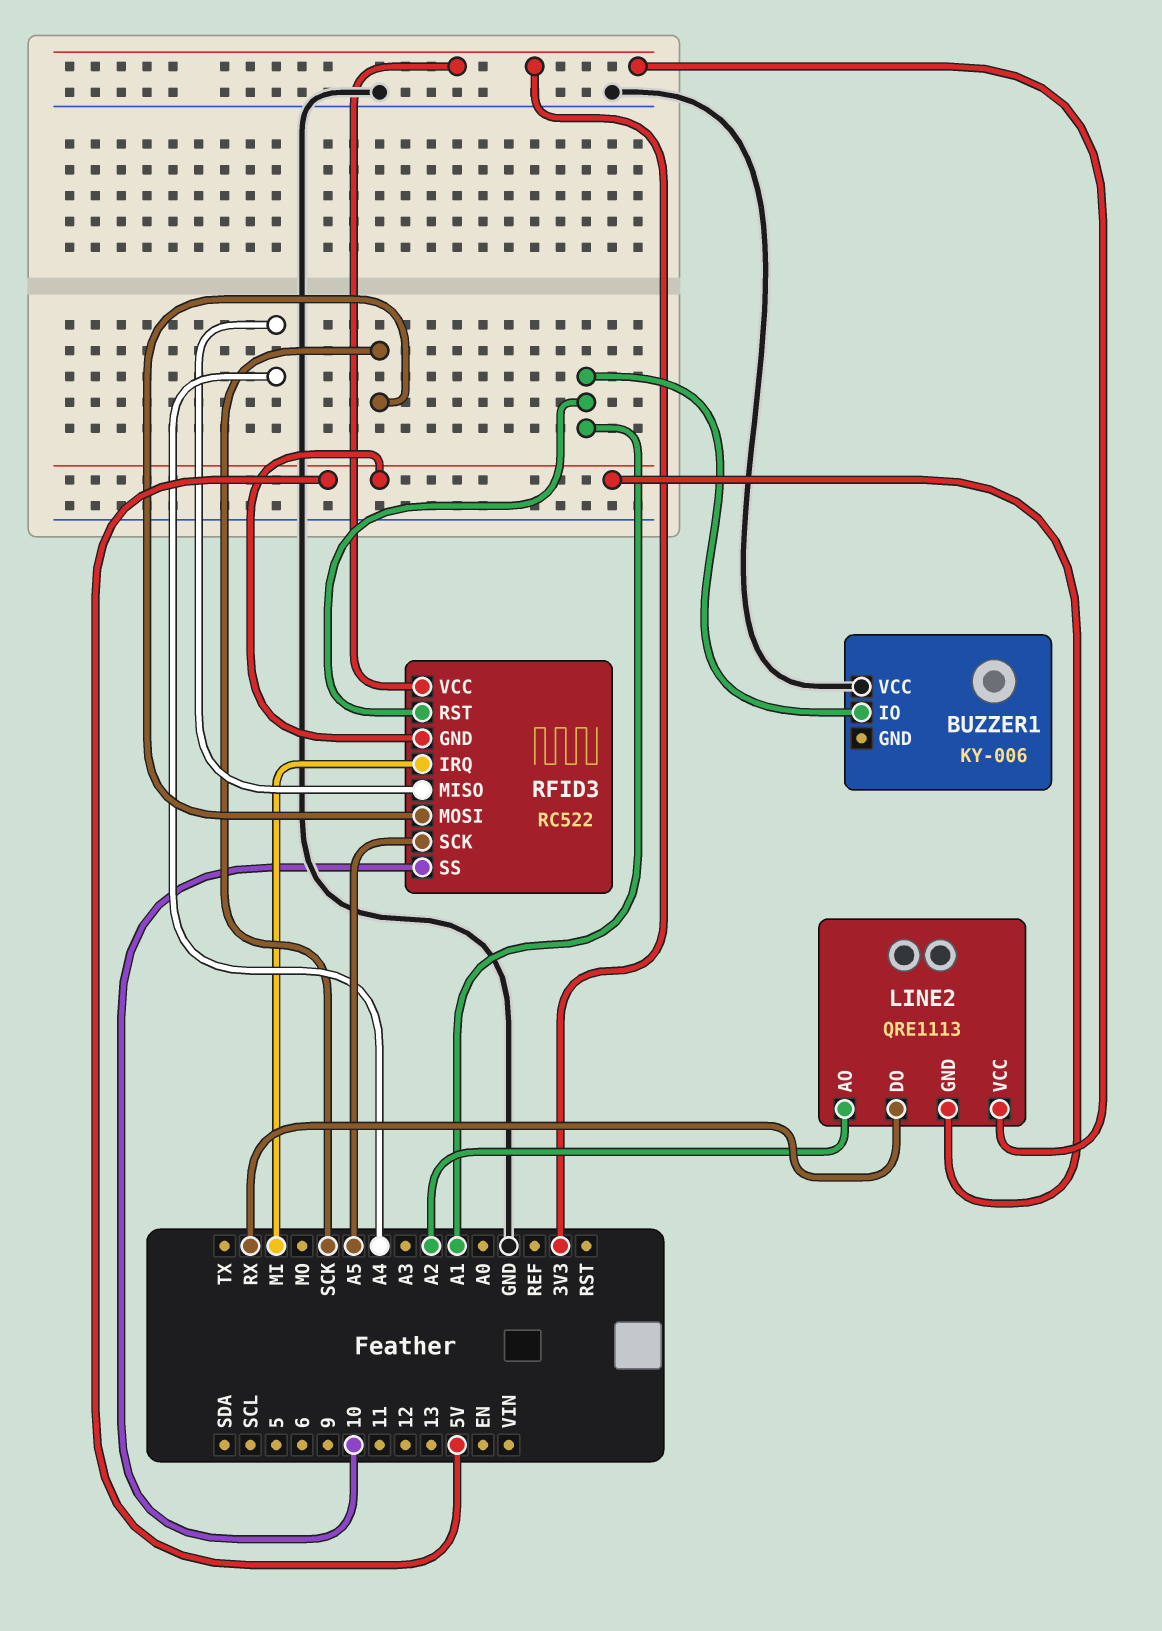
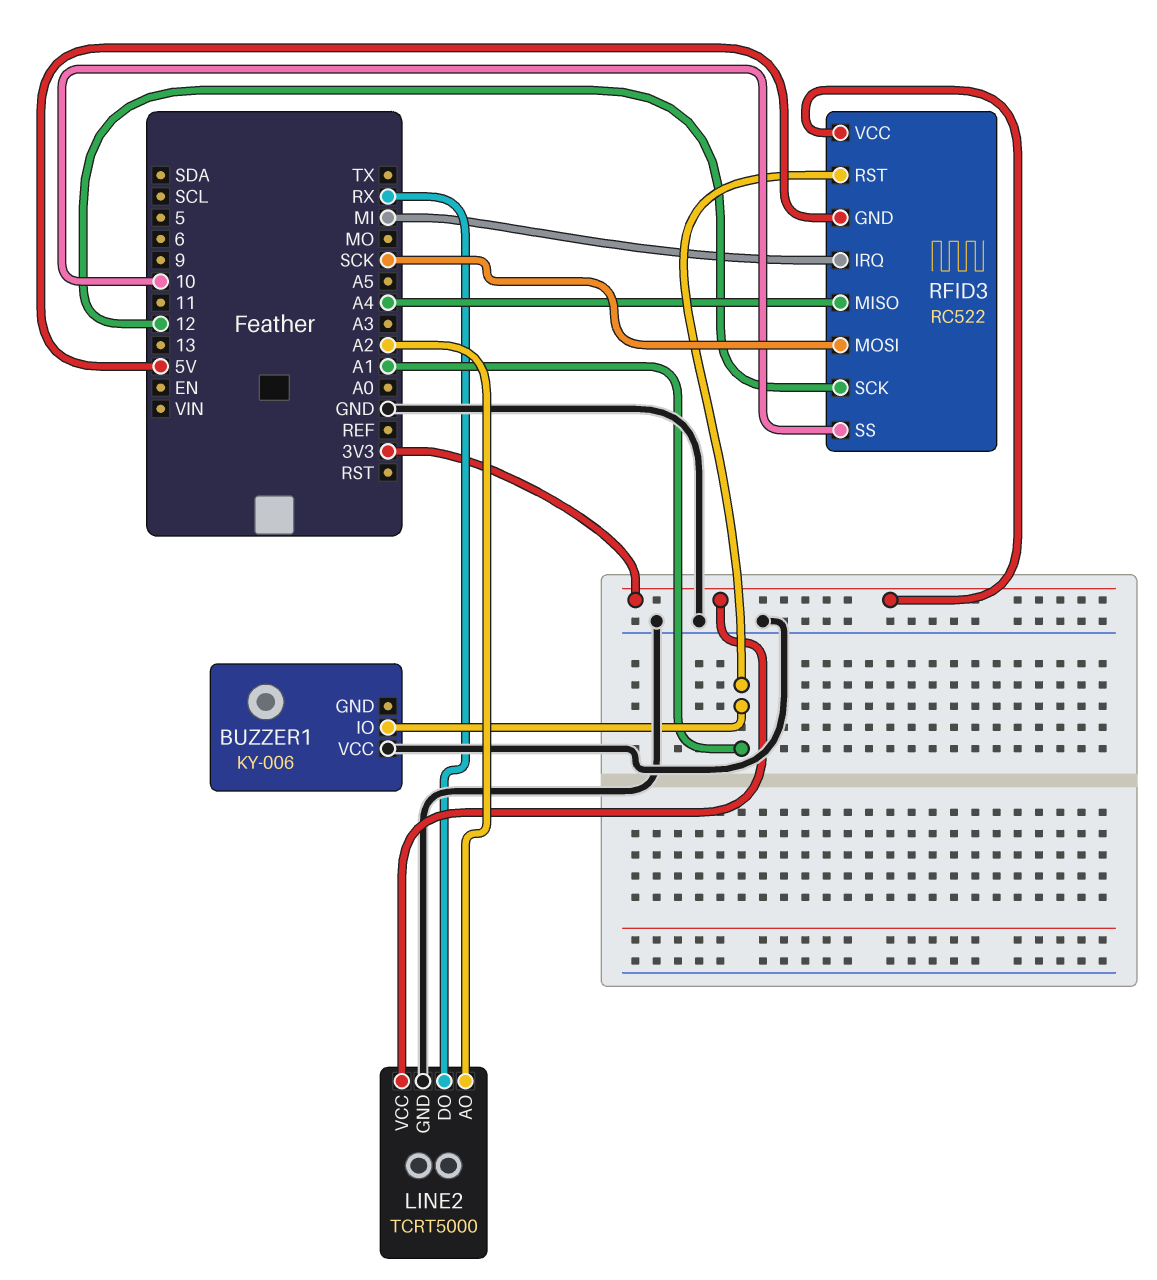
LINE2: QRE1113 -> TCRT5000
LINE2 pin GND: 5V -> GND
RFID3 pin SCK: A5 -> 12

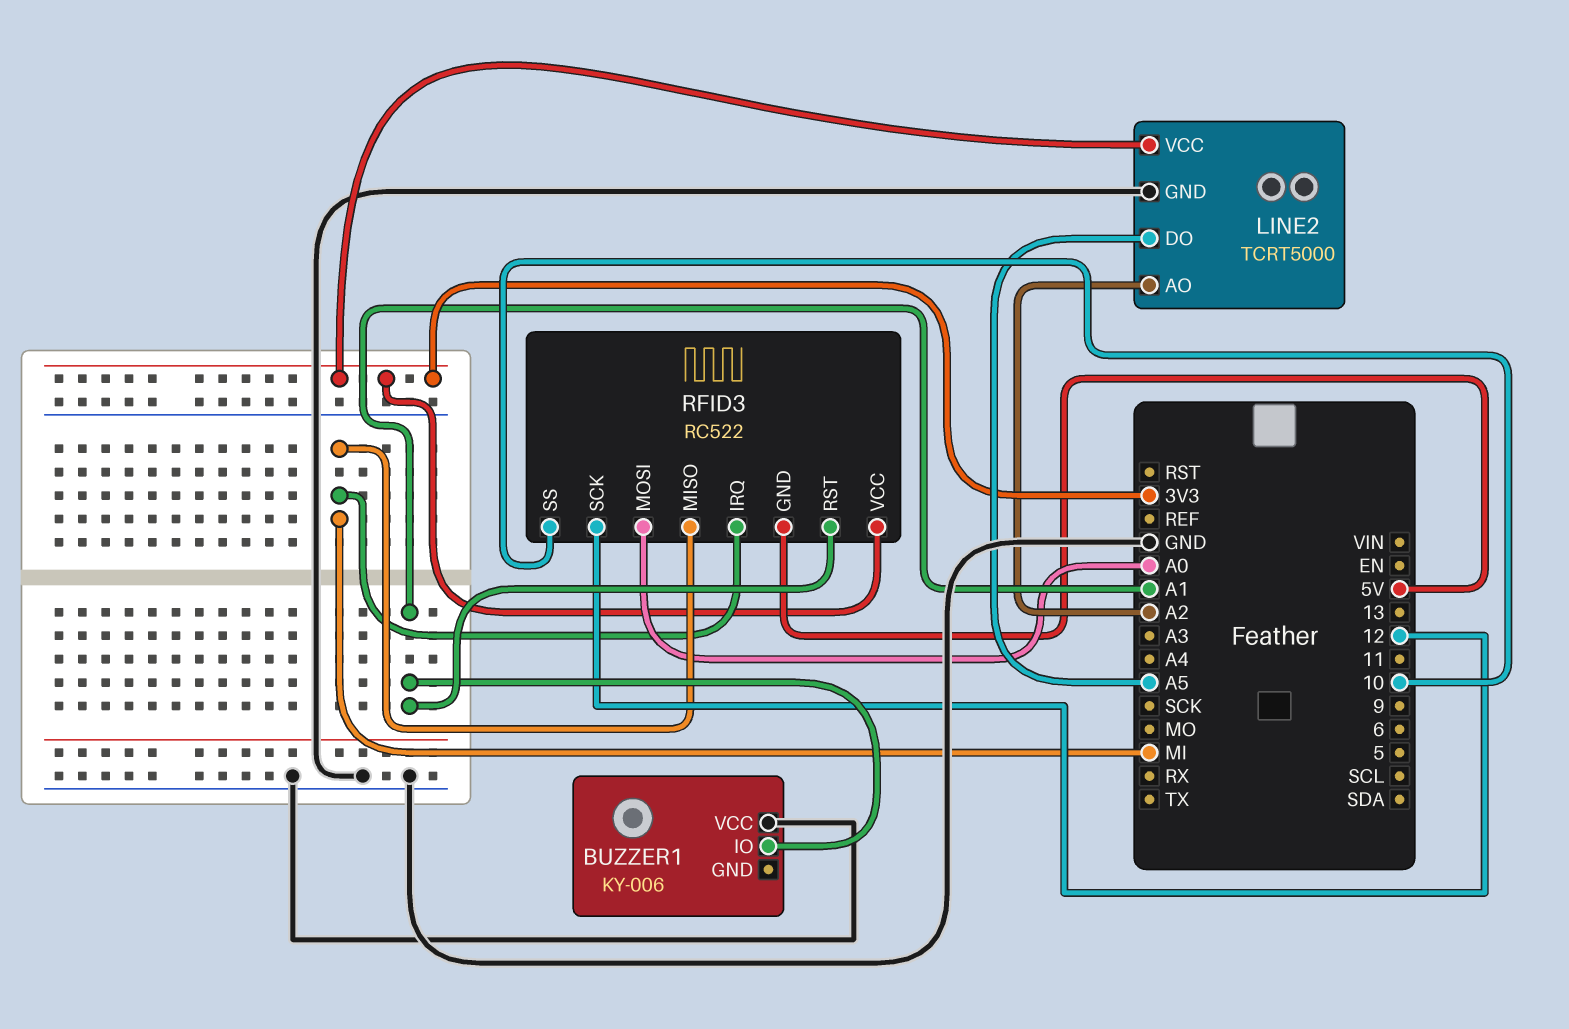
LINE2 pin DO: RX -> A5
RFID3 pin MISO: A4 -> MI
RFID3 pin MOSI: SCK -> A0

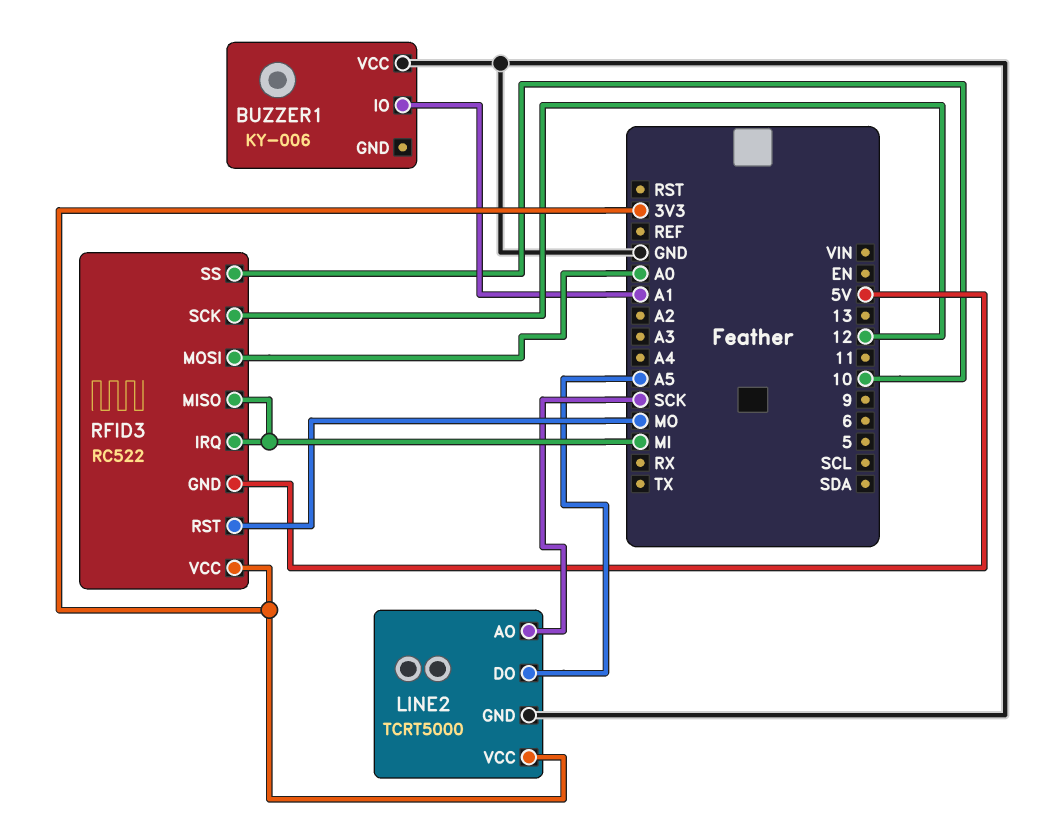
LINE2 pin AO: A2 -> SCK
RFID3 pin RST: A1 -> MO

